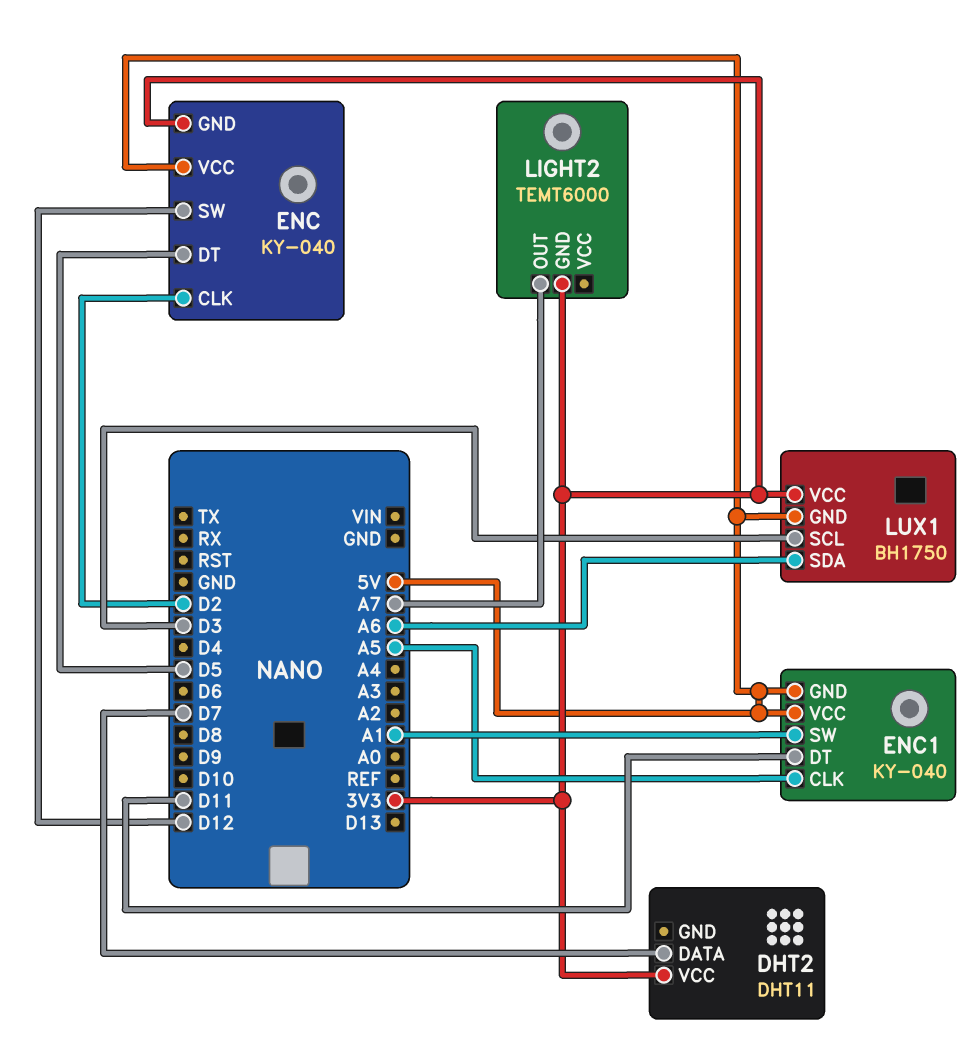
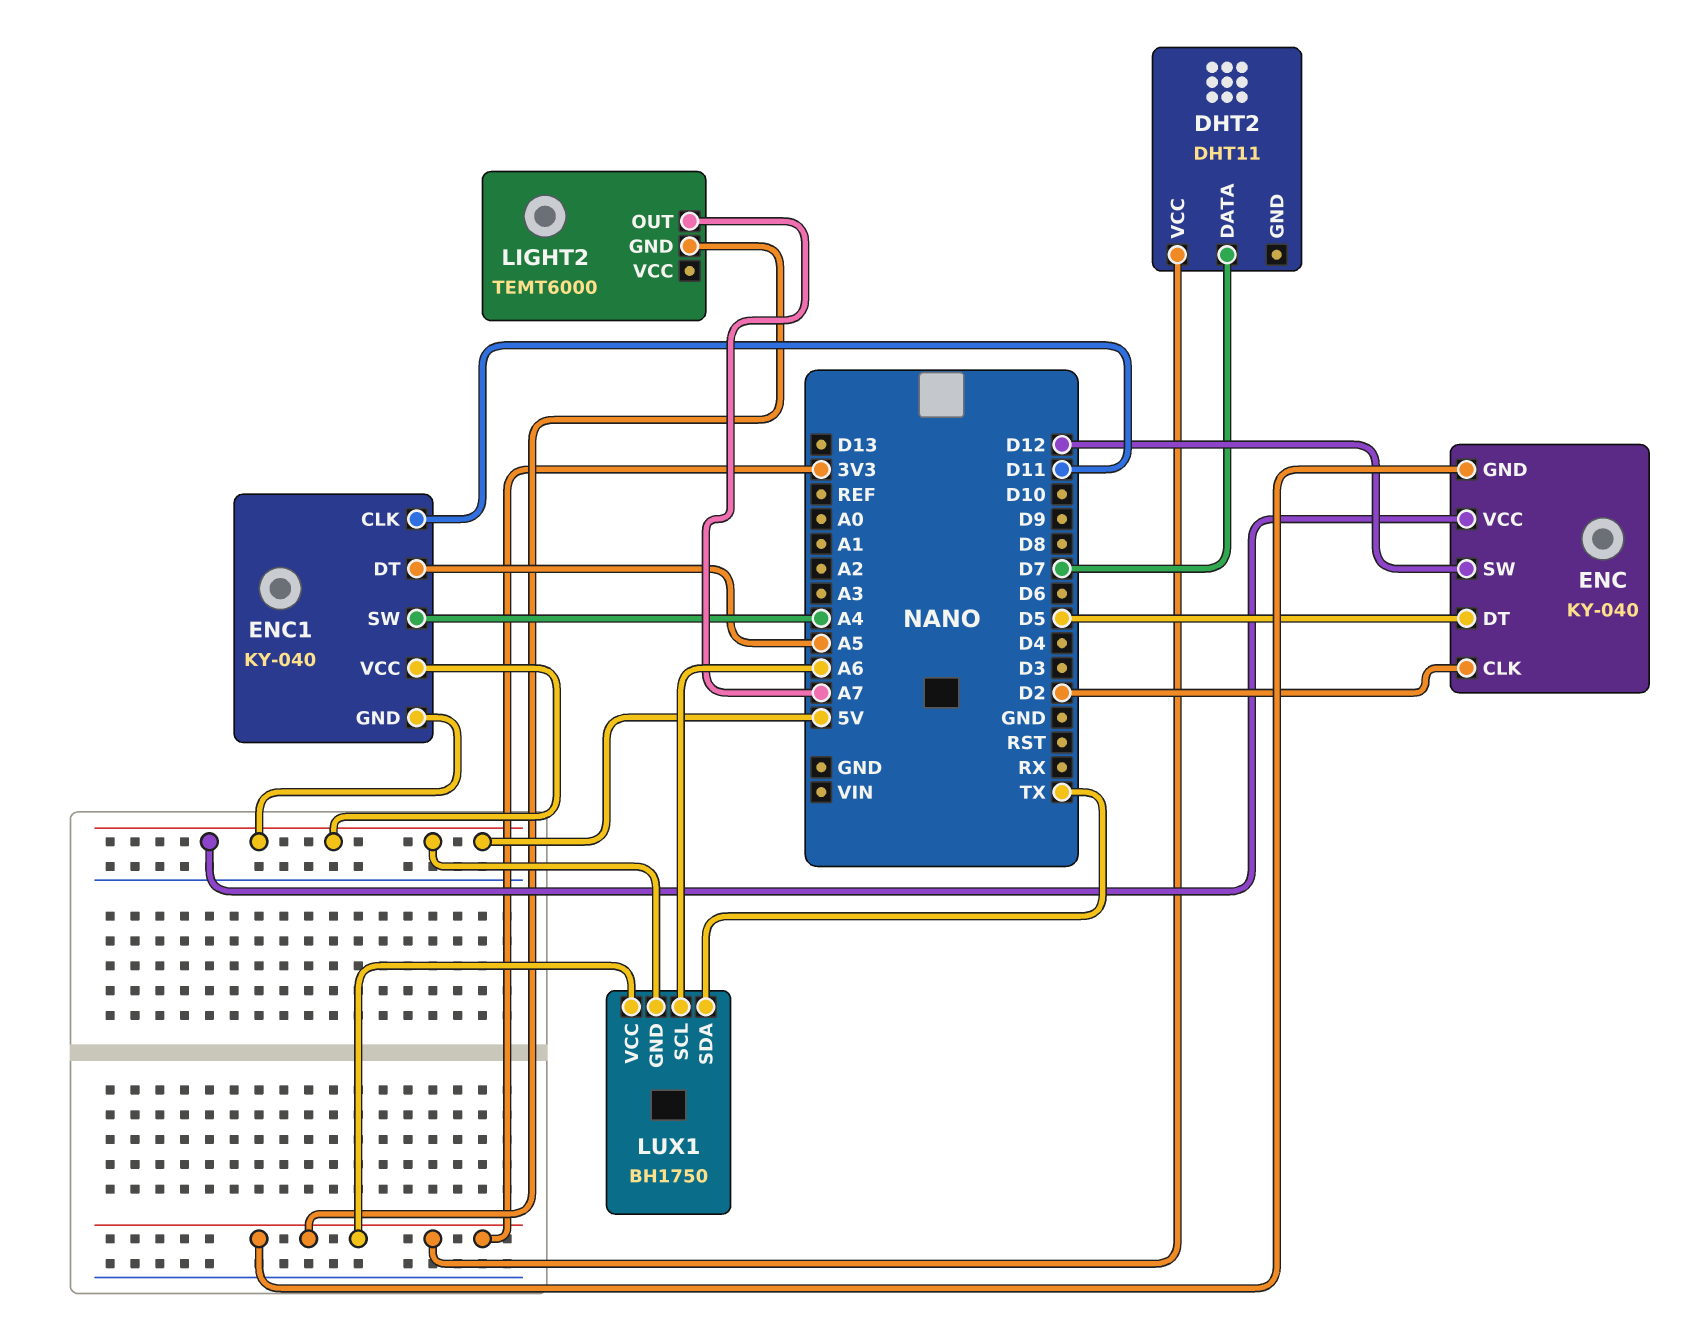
ENC1 pin CLK: A5 -> D11
ENC1 pin DT: D11 -> A5
ENC1 pin SW: A1 -> A4
LUX1 pin SCL: D3 -> A6
LUX1 pin SDA: A6 -> TX

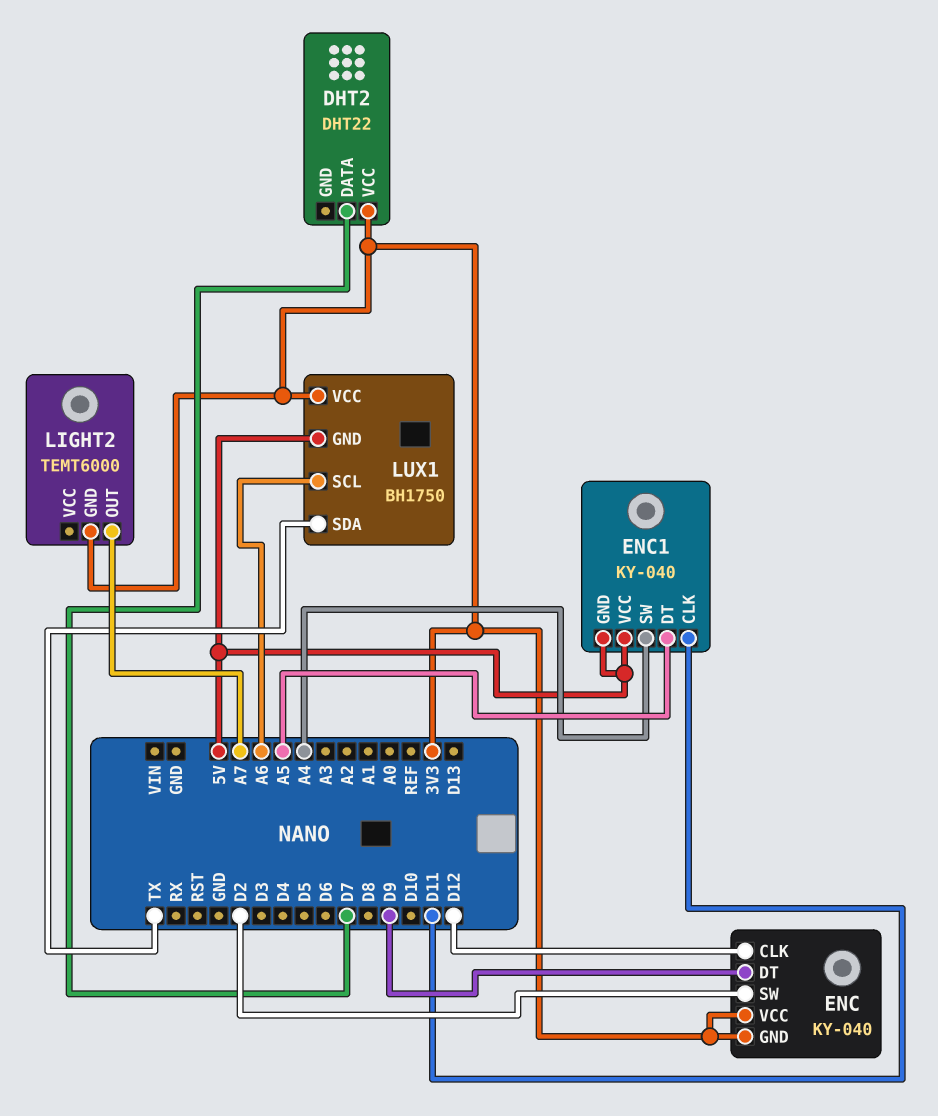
DHT2: DHT11 -> DHT22
ENC pin CLK: D2 -> D12
ENC pin DT: D5 -> D9
ENC pin SW: D12 -> D2
ENC pin VCC: 5V -> 3V3

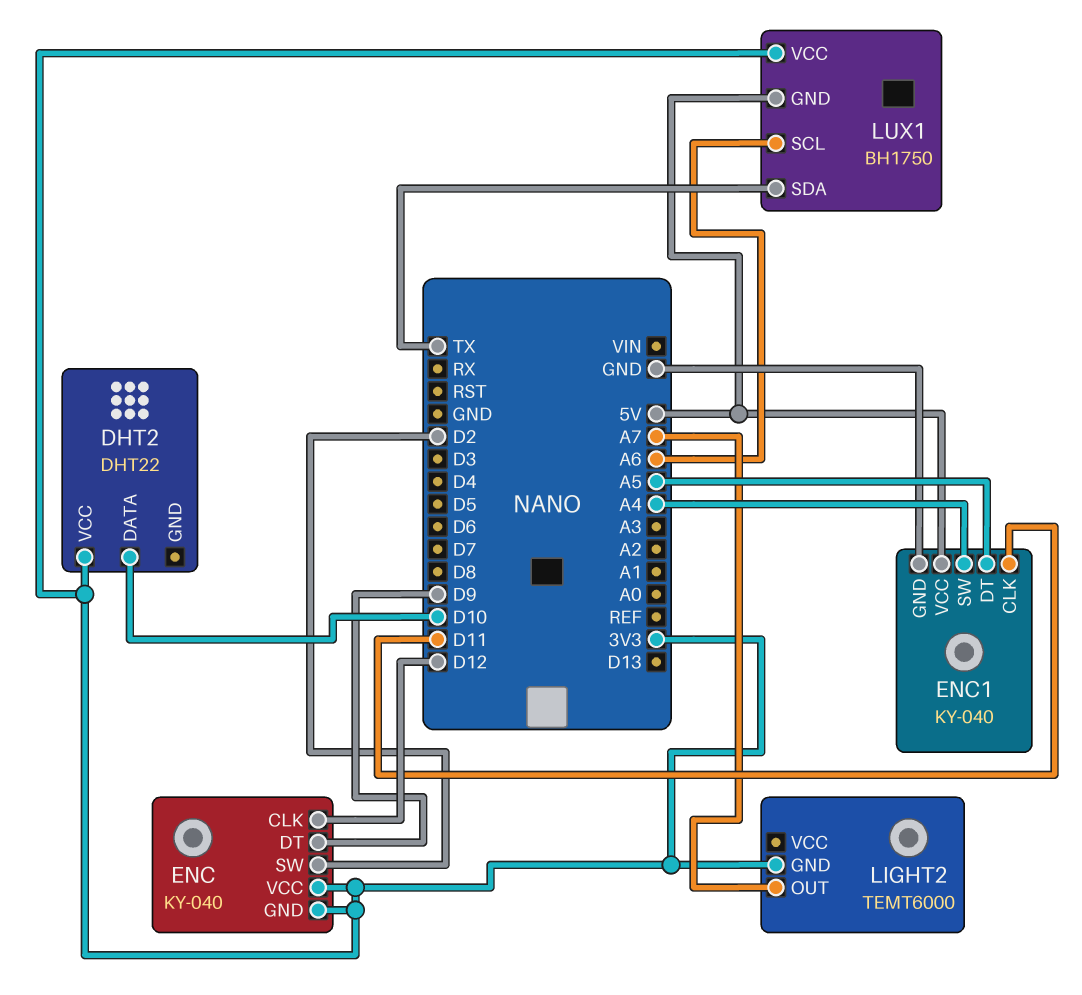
DHT2 pin DATA: D7 -> D10
ENC1 pin GND: 5V -> GND

